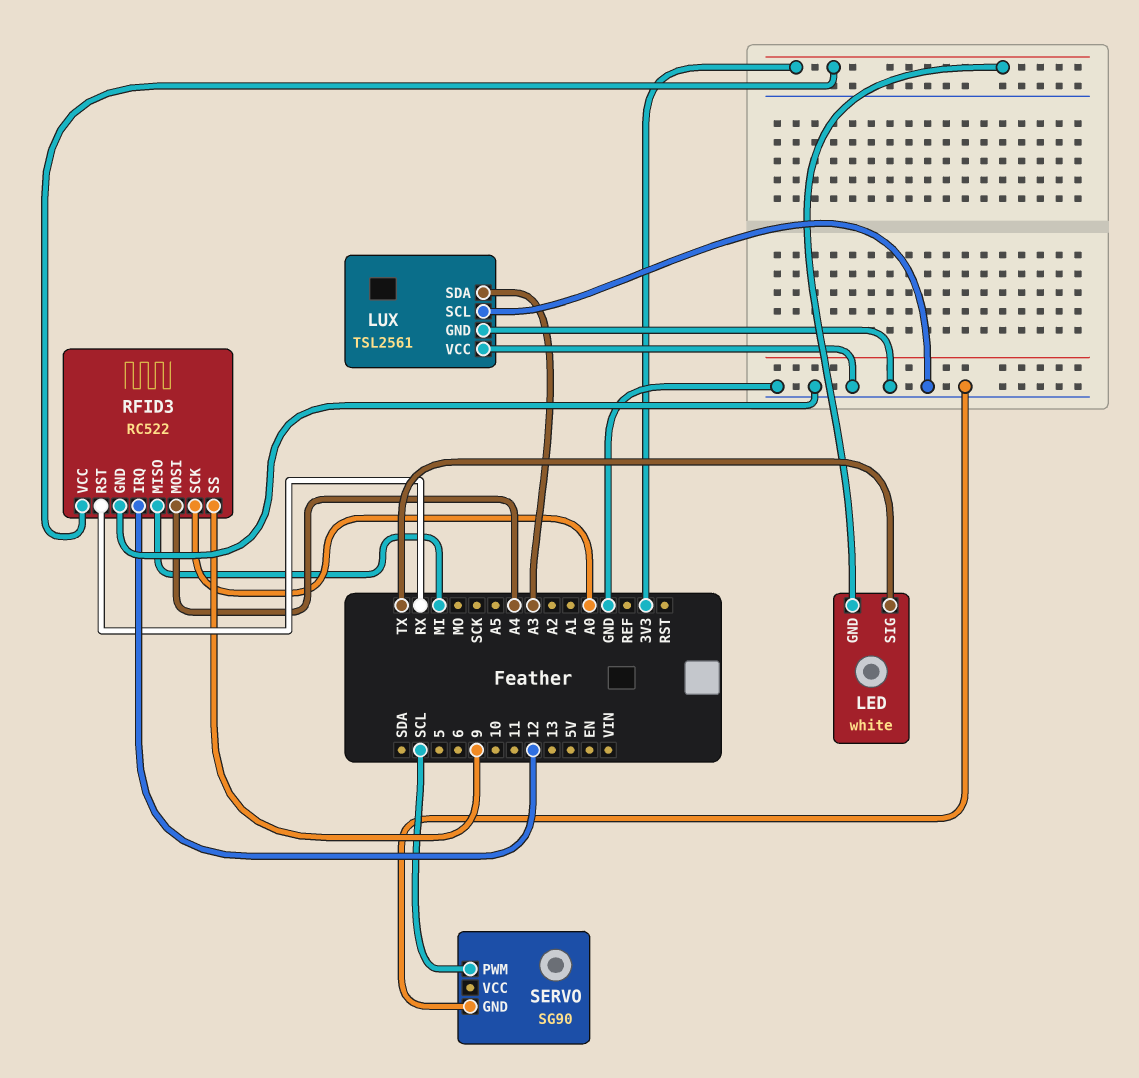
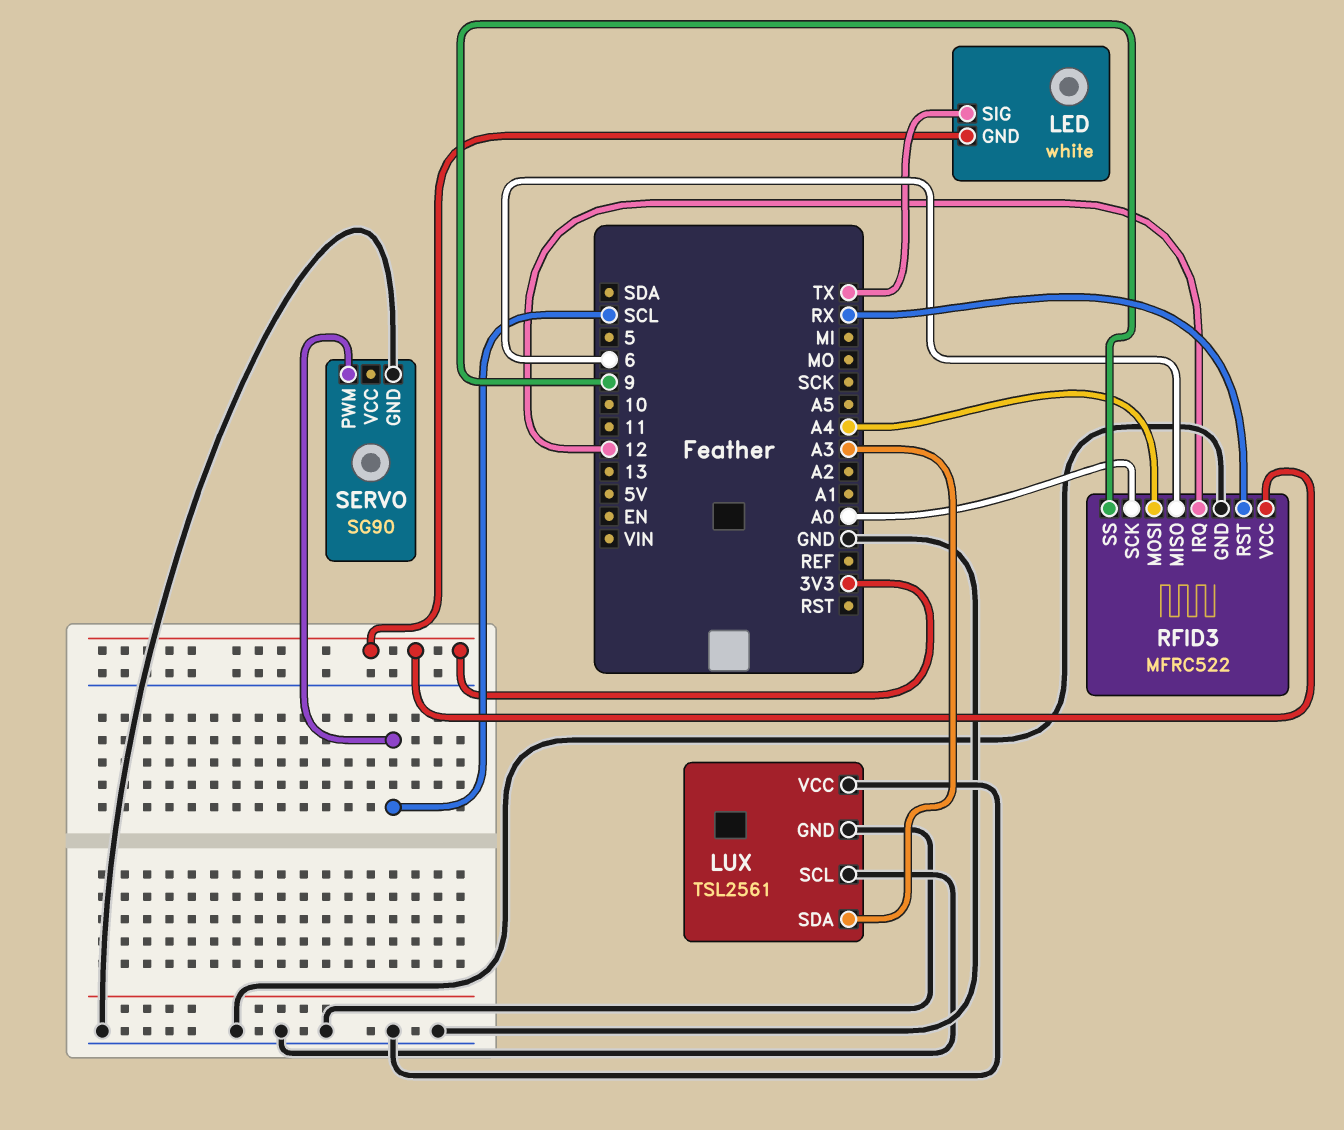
RFID3: RC522 -> MFRC522
RFID3 pin MISO: MI -> 6

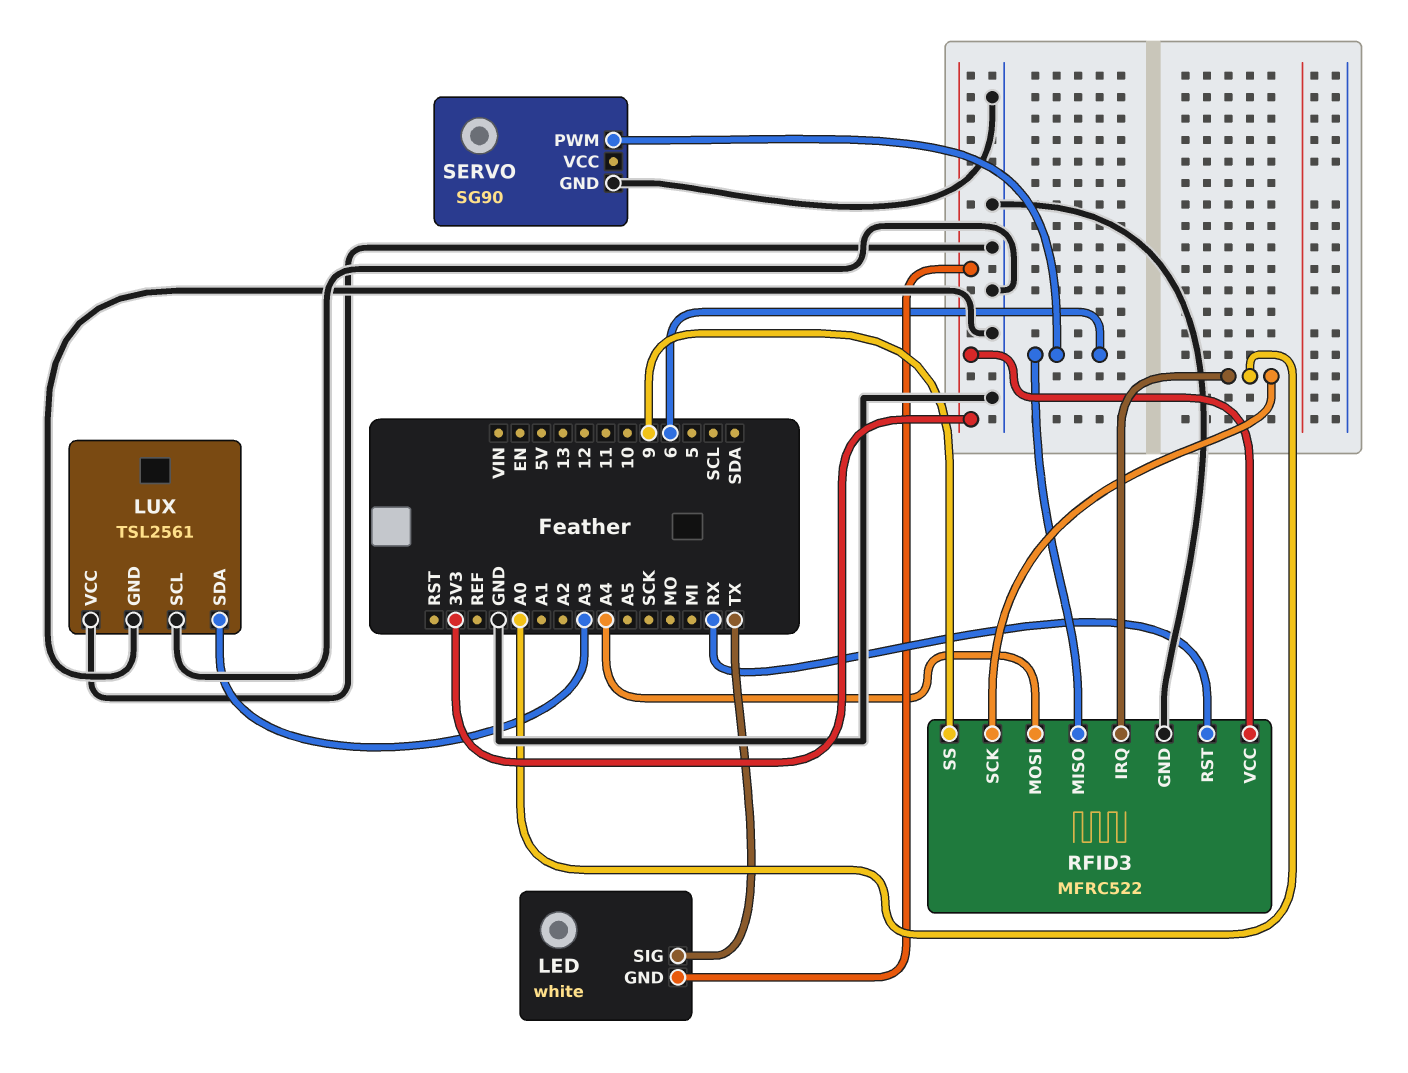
RFID3 pin IRQ: 12 -> A0
SERVO pin PWM: SCL -> 6

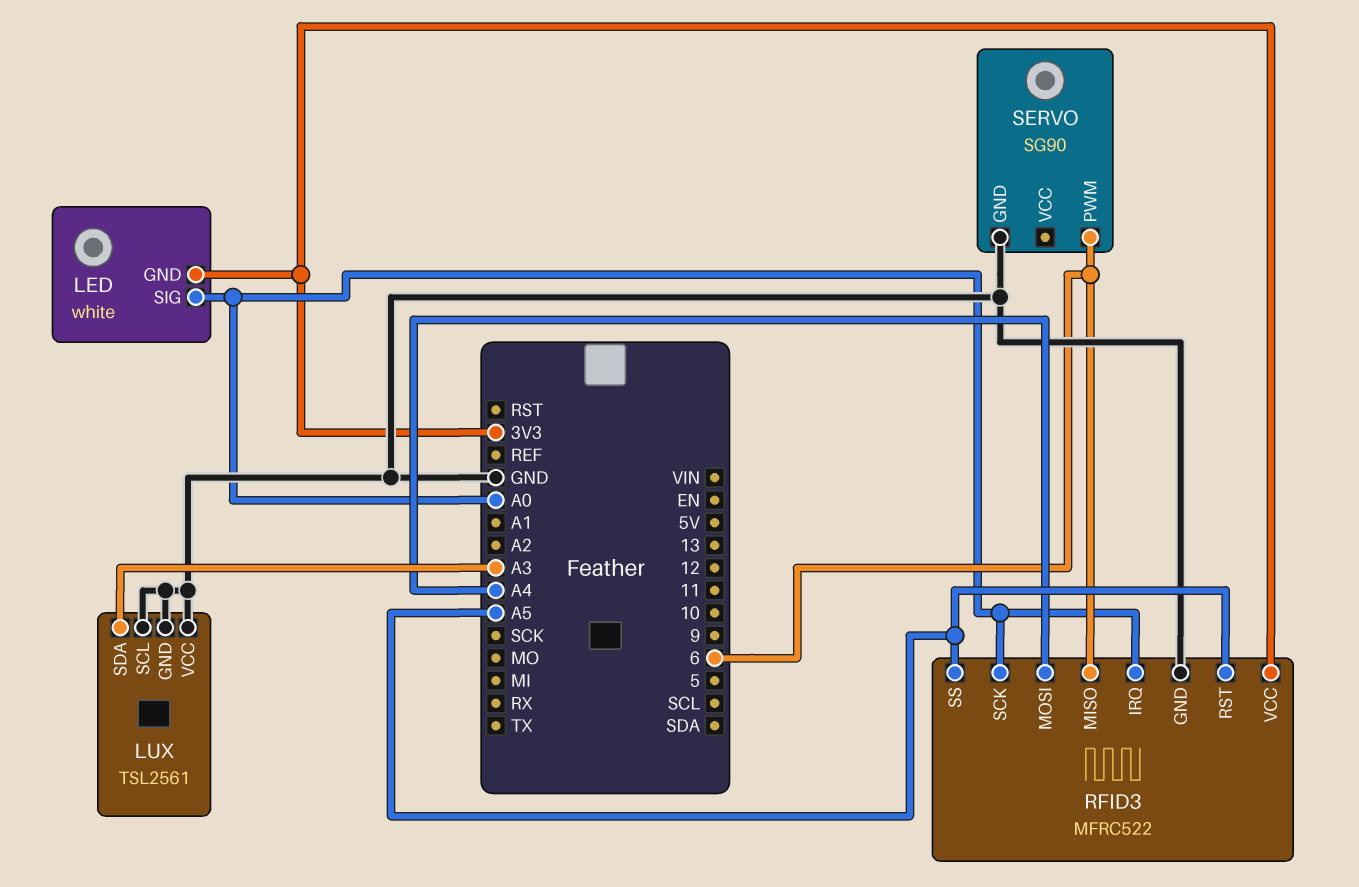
LED pin SIG: TX -> A0
RFID3 pin RST: RX -> A5
RFID3 pin SS: 9 -> A5

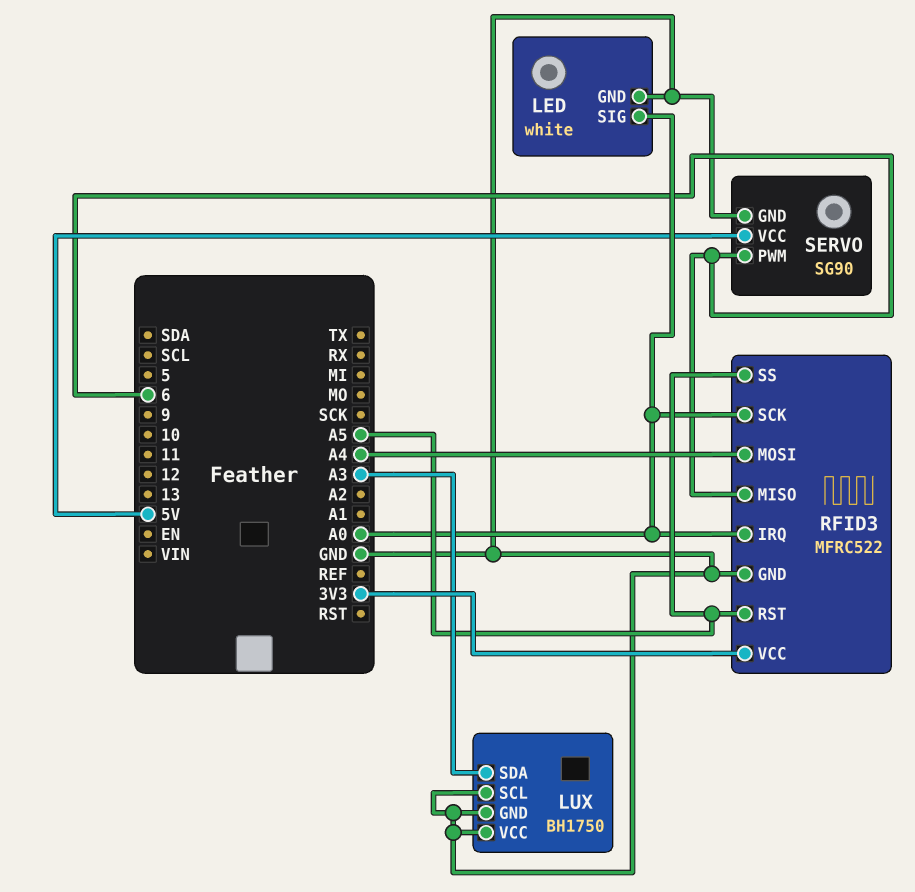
LED pin GND: 3V3 -> GND
LUX: TSL2561 -> BH1750
SERVO pin VCC: none -> 5V

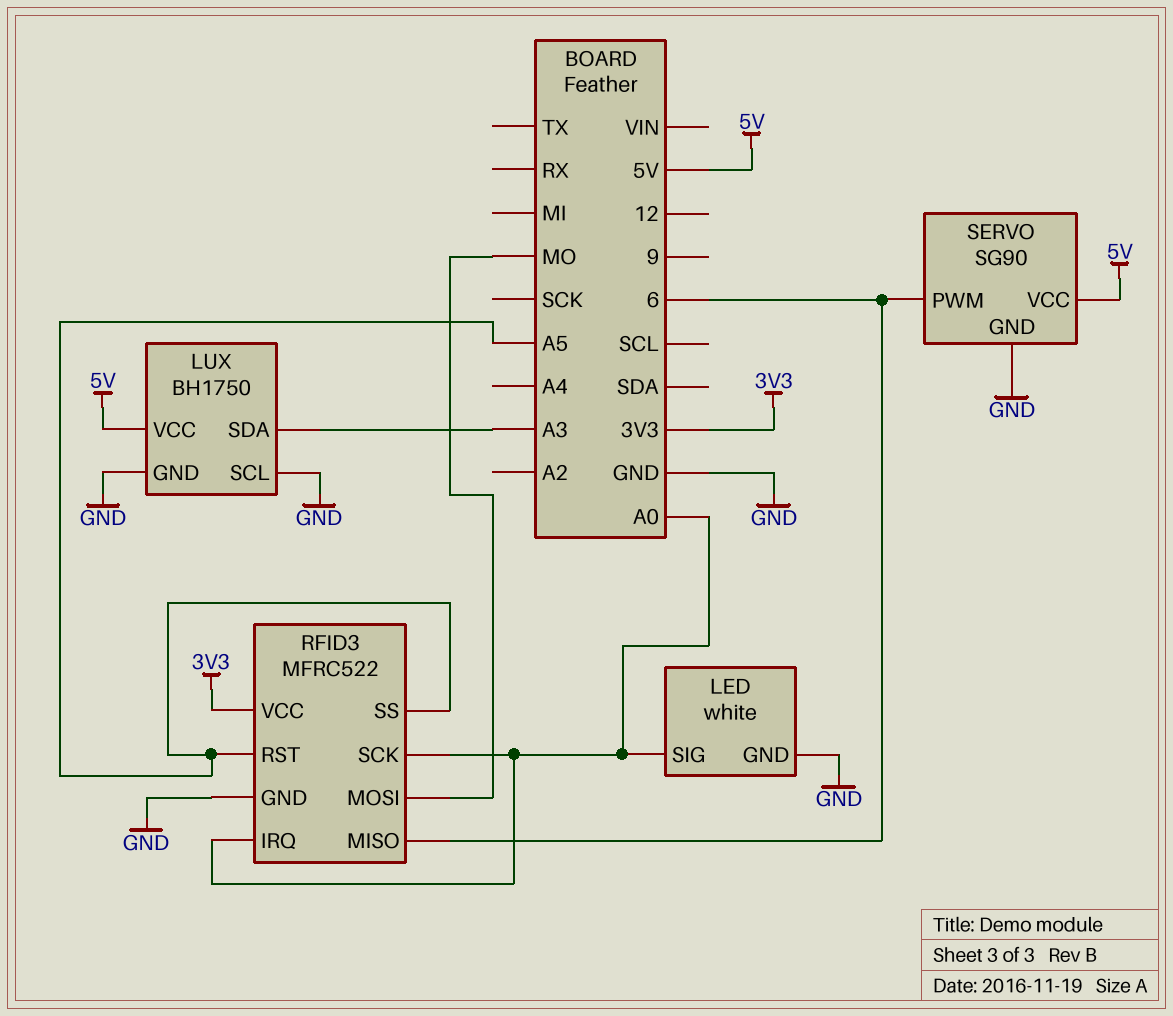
LUX pin VCC: GND -> 5V
RFID3 pin MOSI: A4 -> MO

